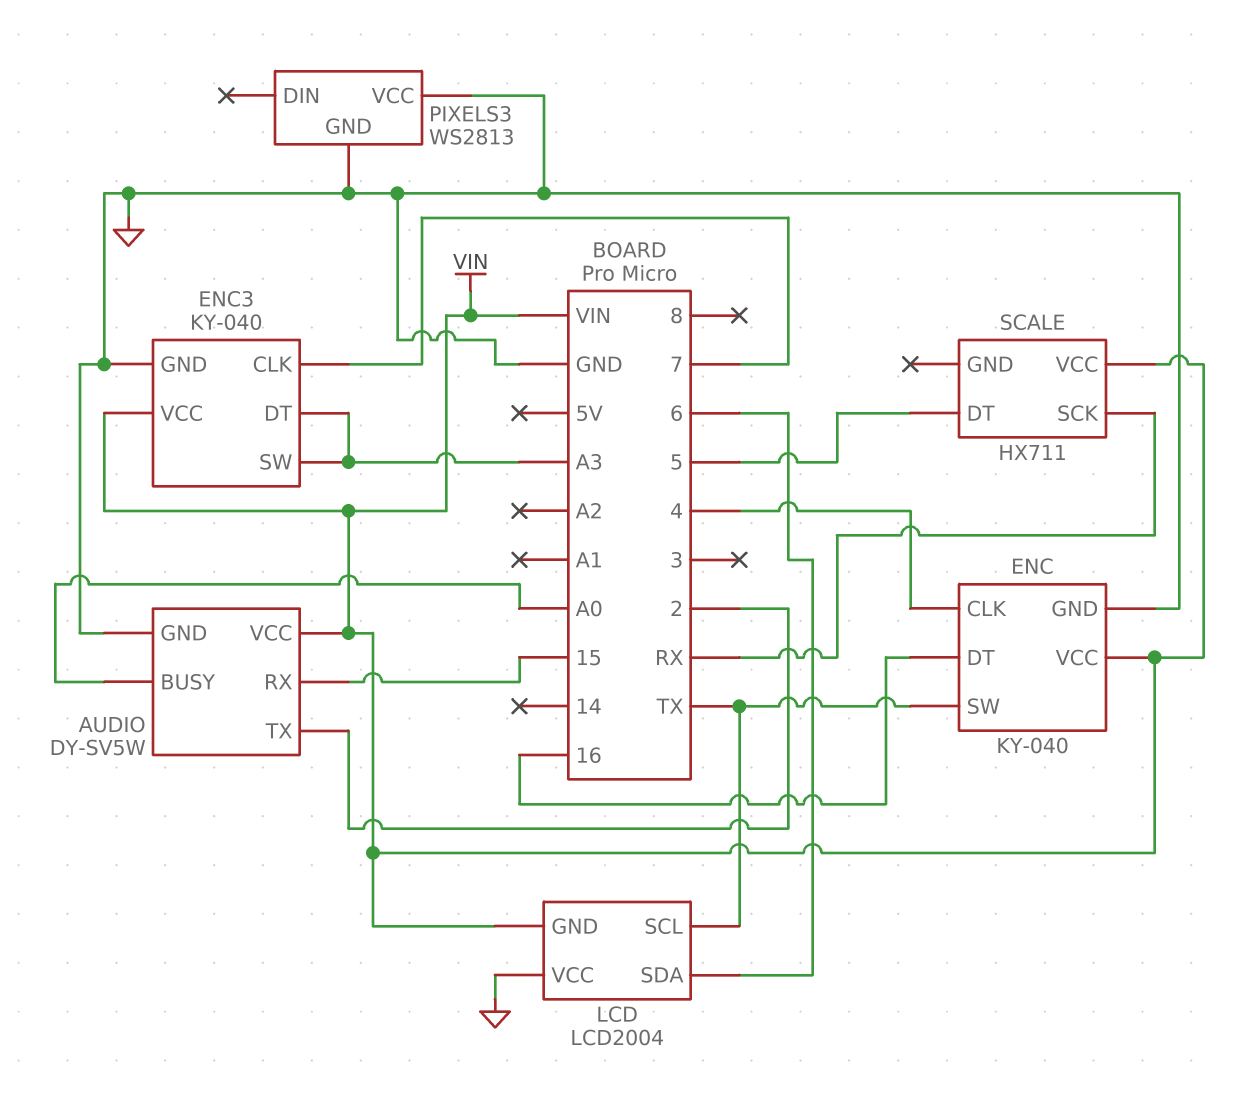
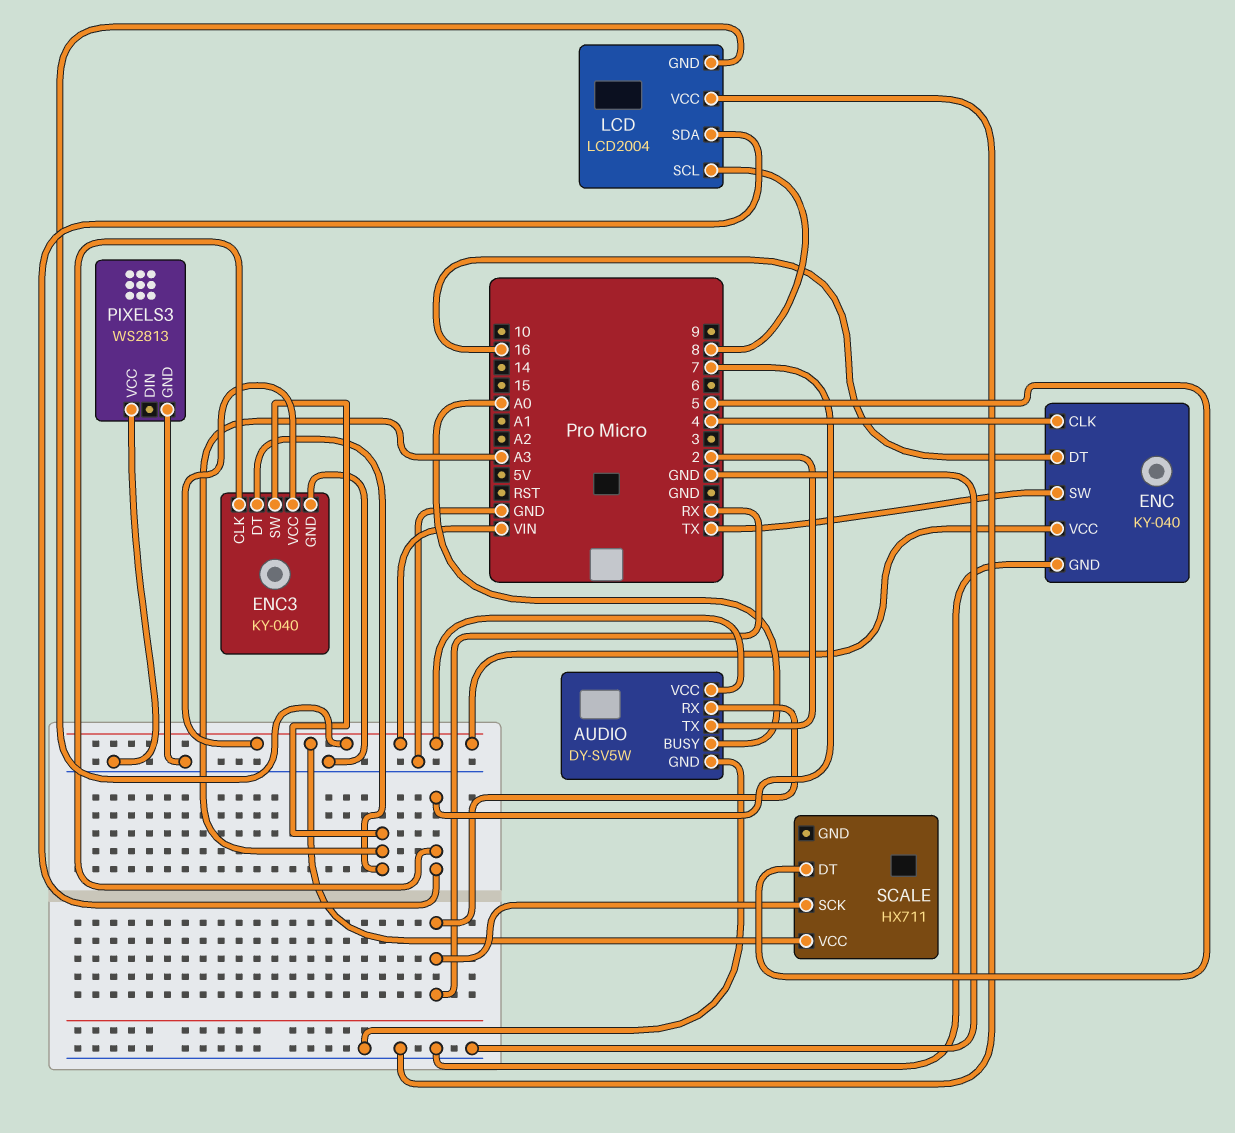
AUDIO pin RX: 15 -> RX
LCD pin SCL: TX -> 8
LCD pin SDA: 6 -> 7

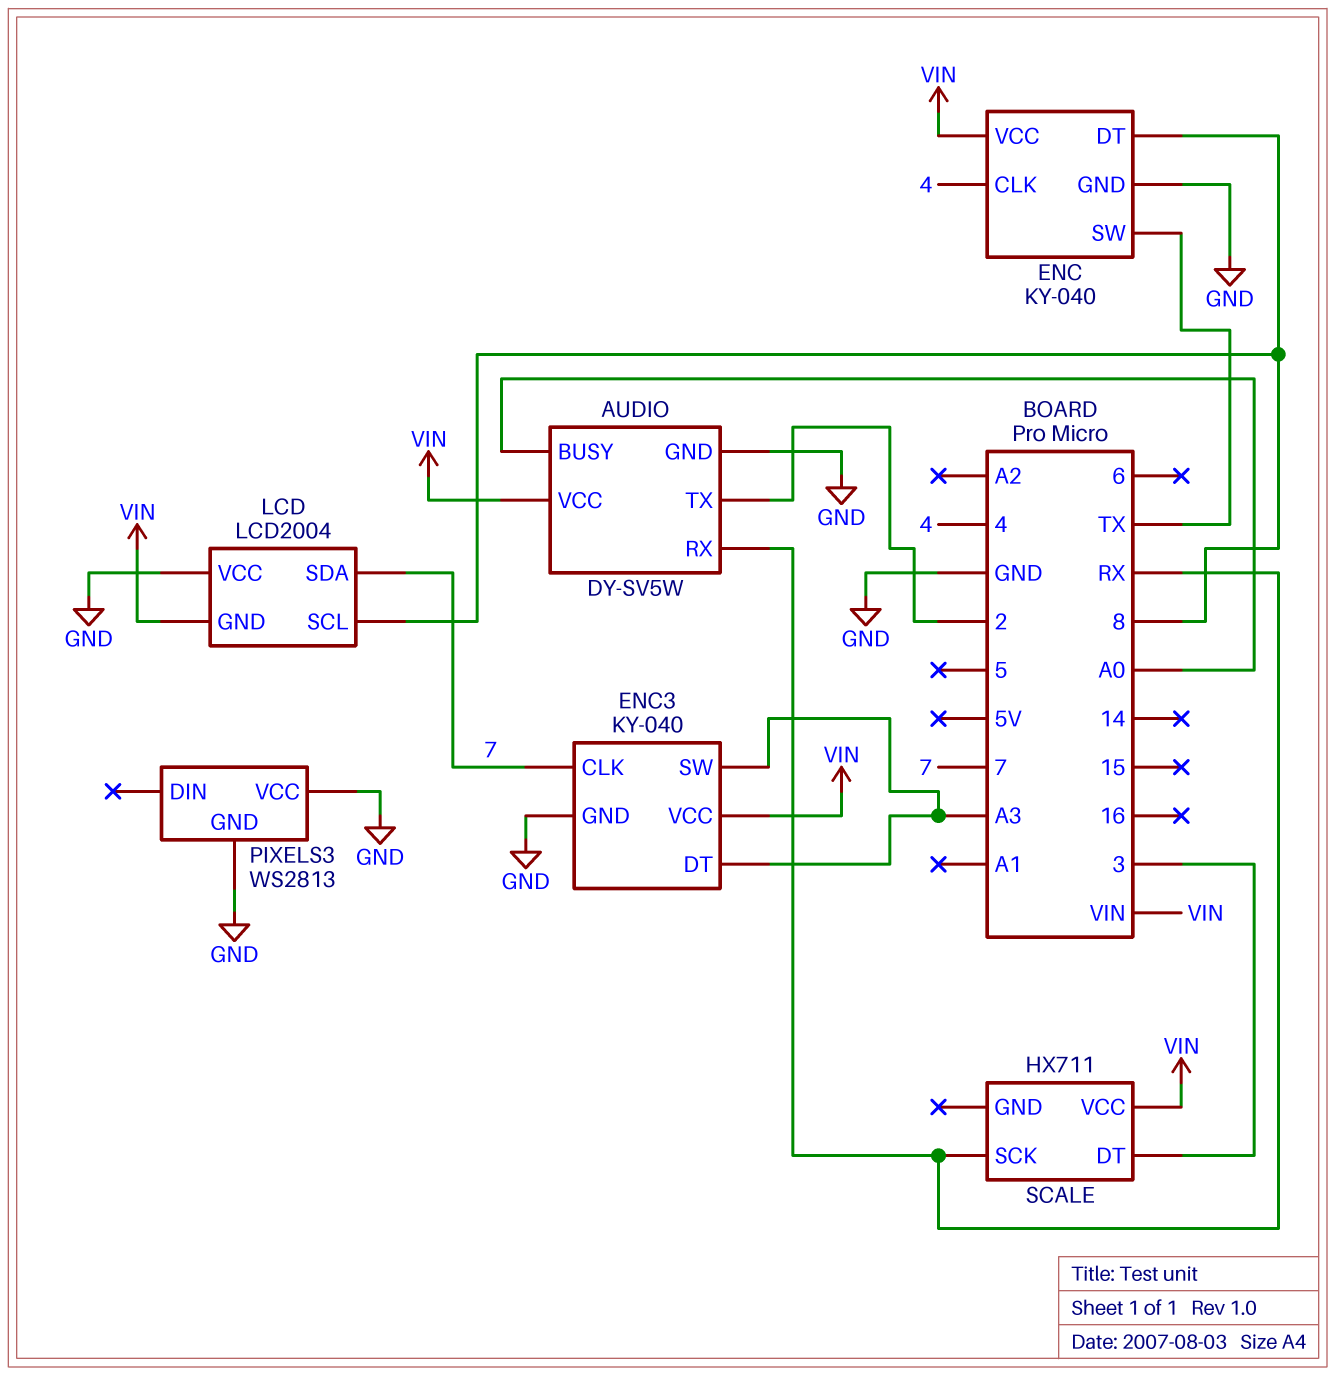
ENC pin DT: 16 -> 8
SCALE pin DT: 5 -> 3

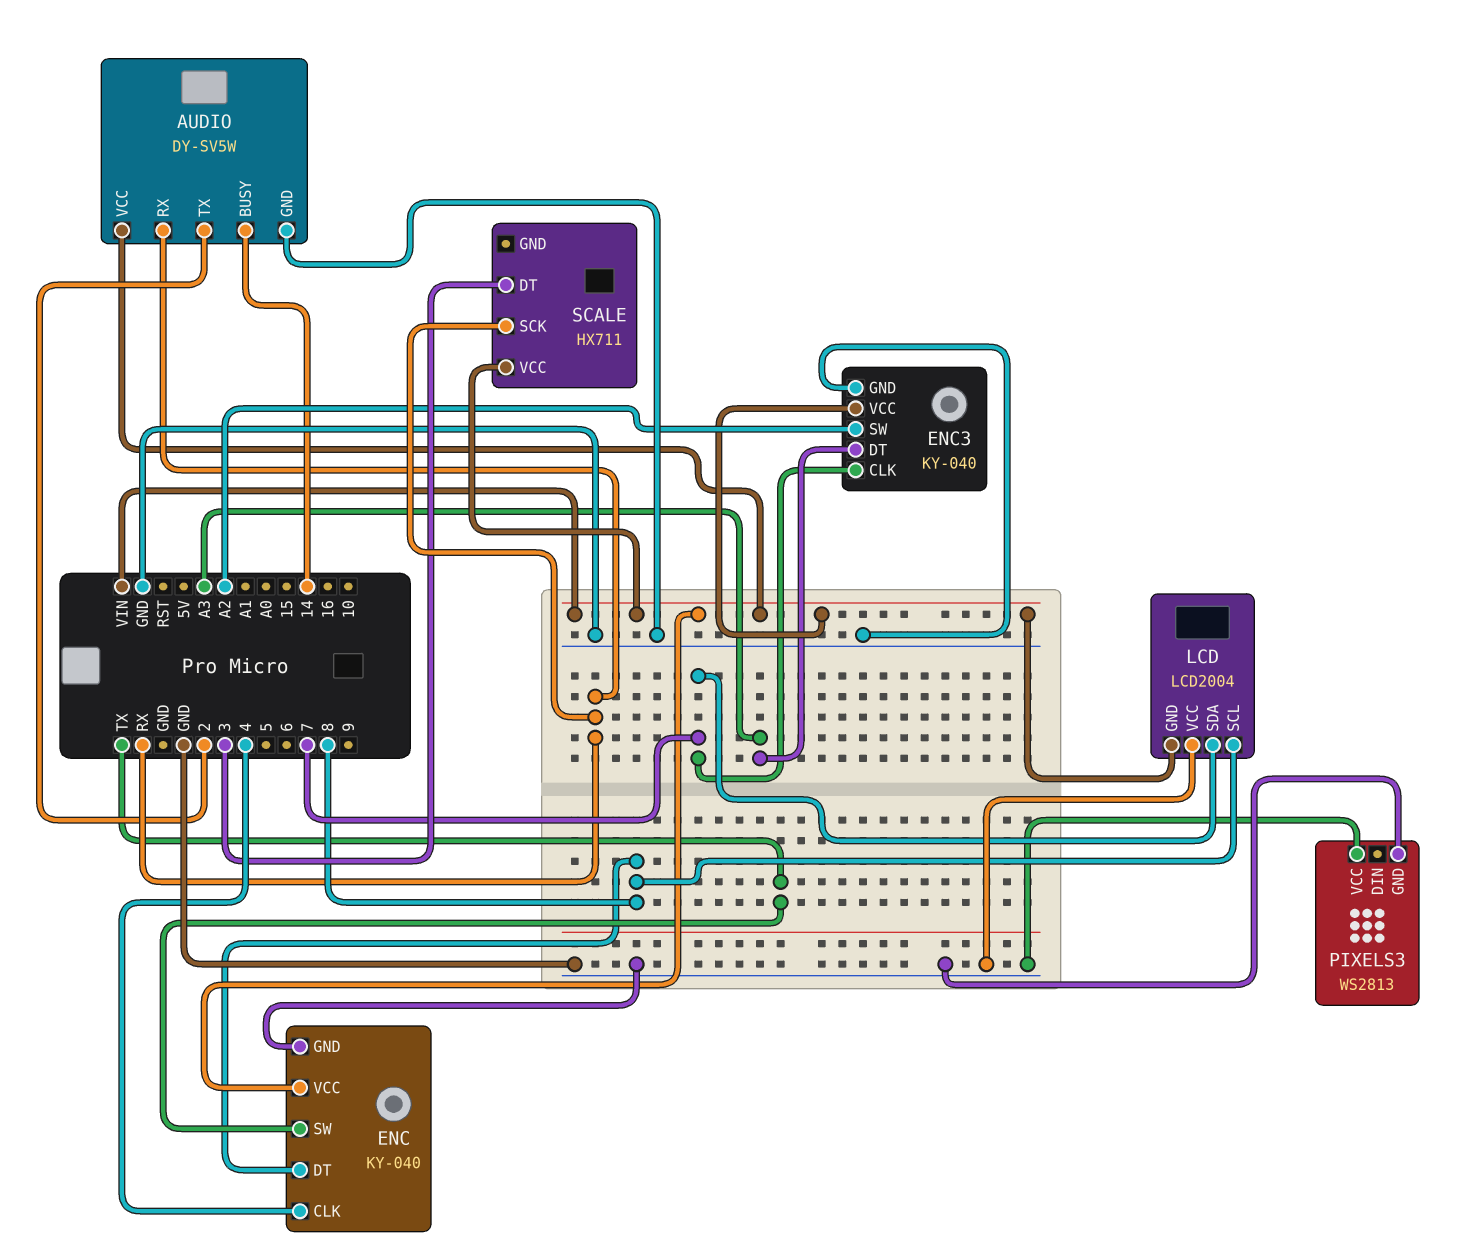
AUDIO pin BUSY: A0 -> 14
ENC3 pin SW: A3 -> A2

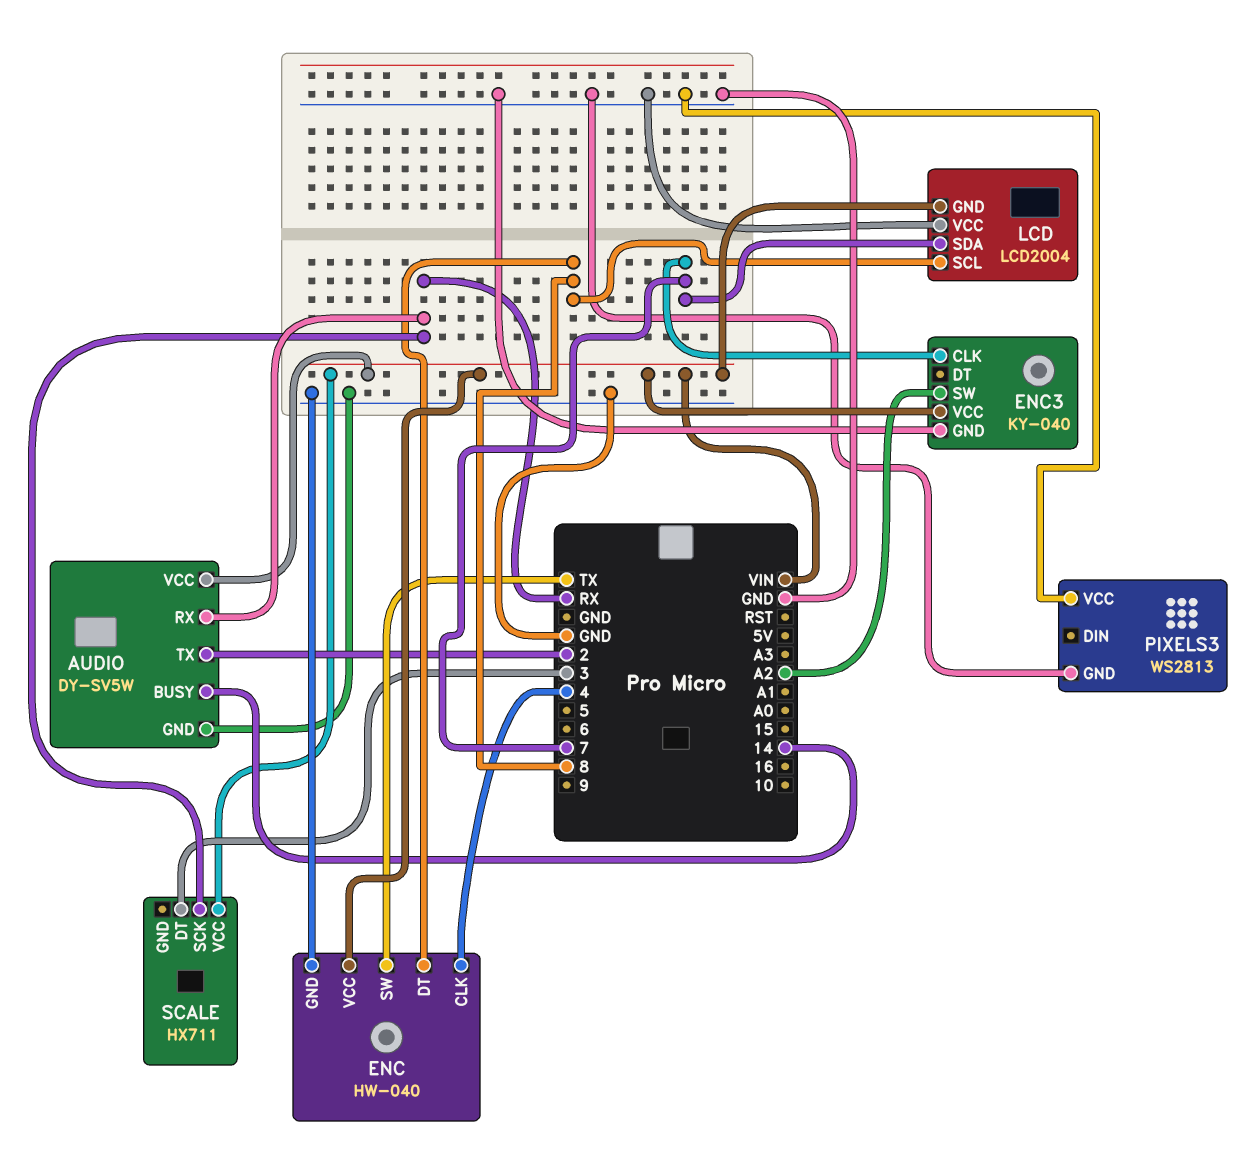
ENC: KY-040 -> HW-040
ENC3 pin DT: A3 -> none

